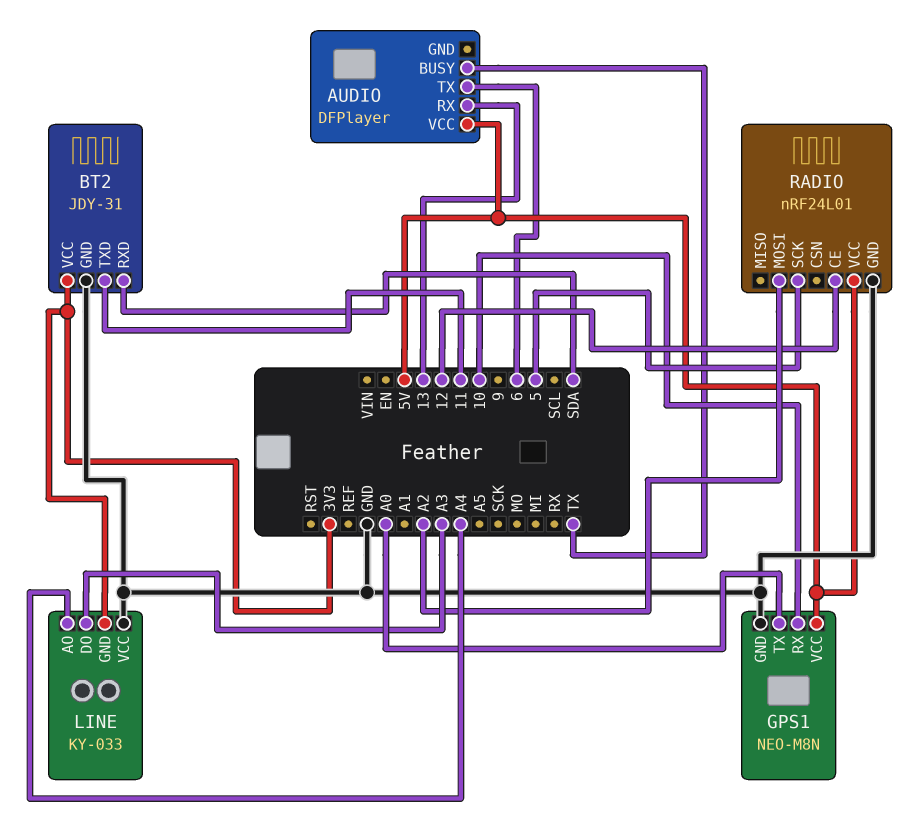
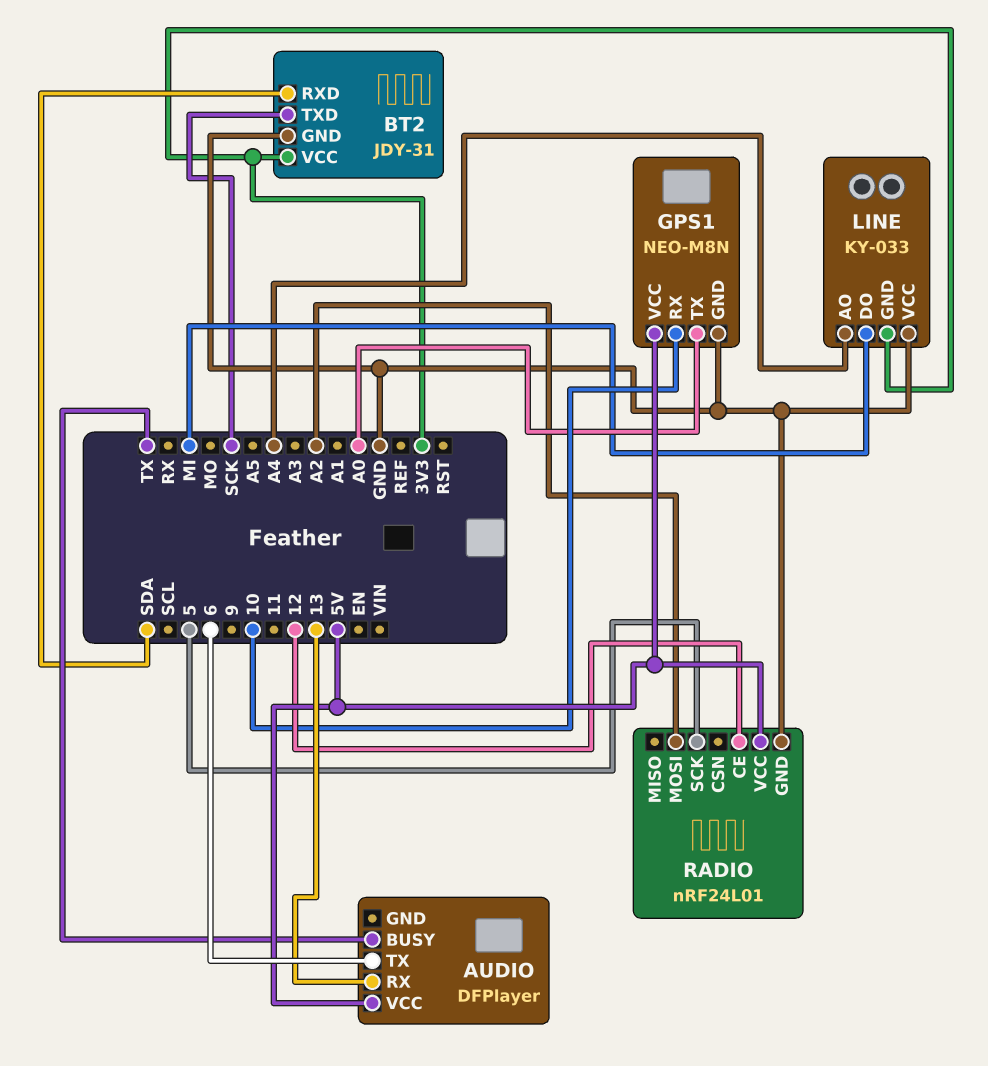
BT2 pin TXD: 11 -> SCK
LINE pin DO: A3 -> MI

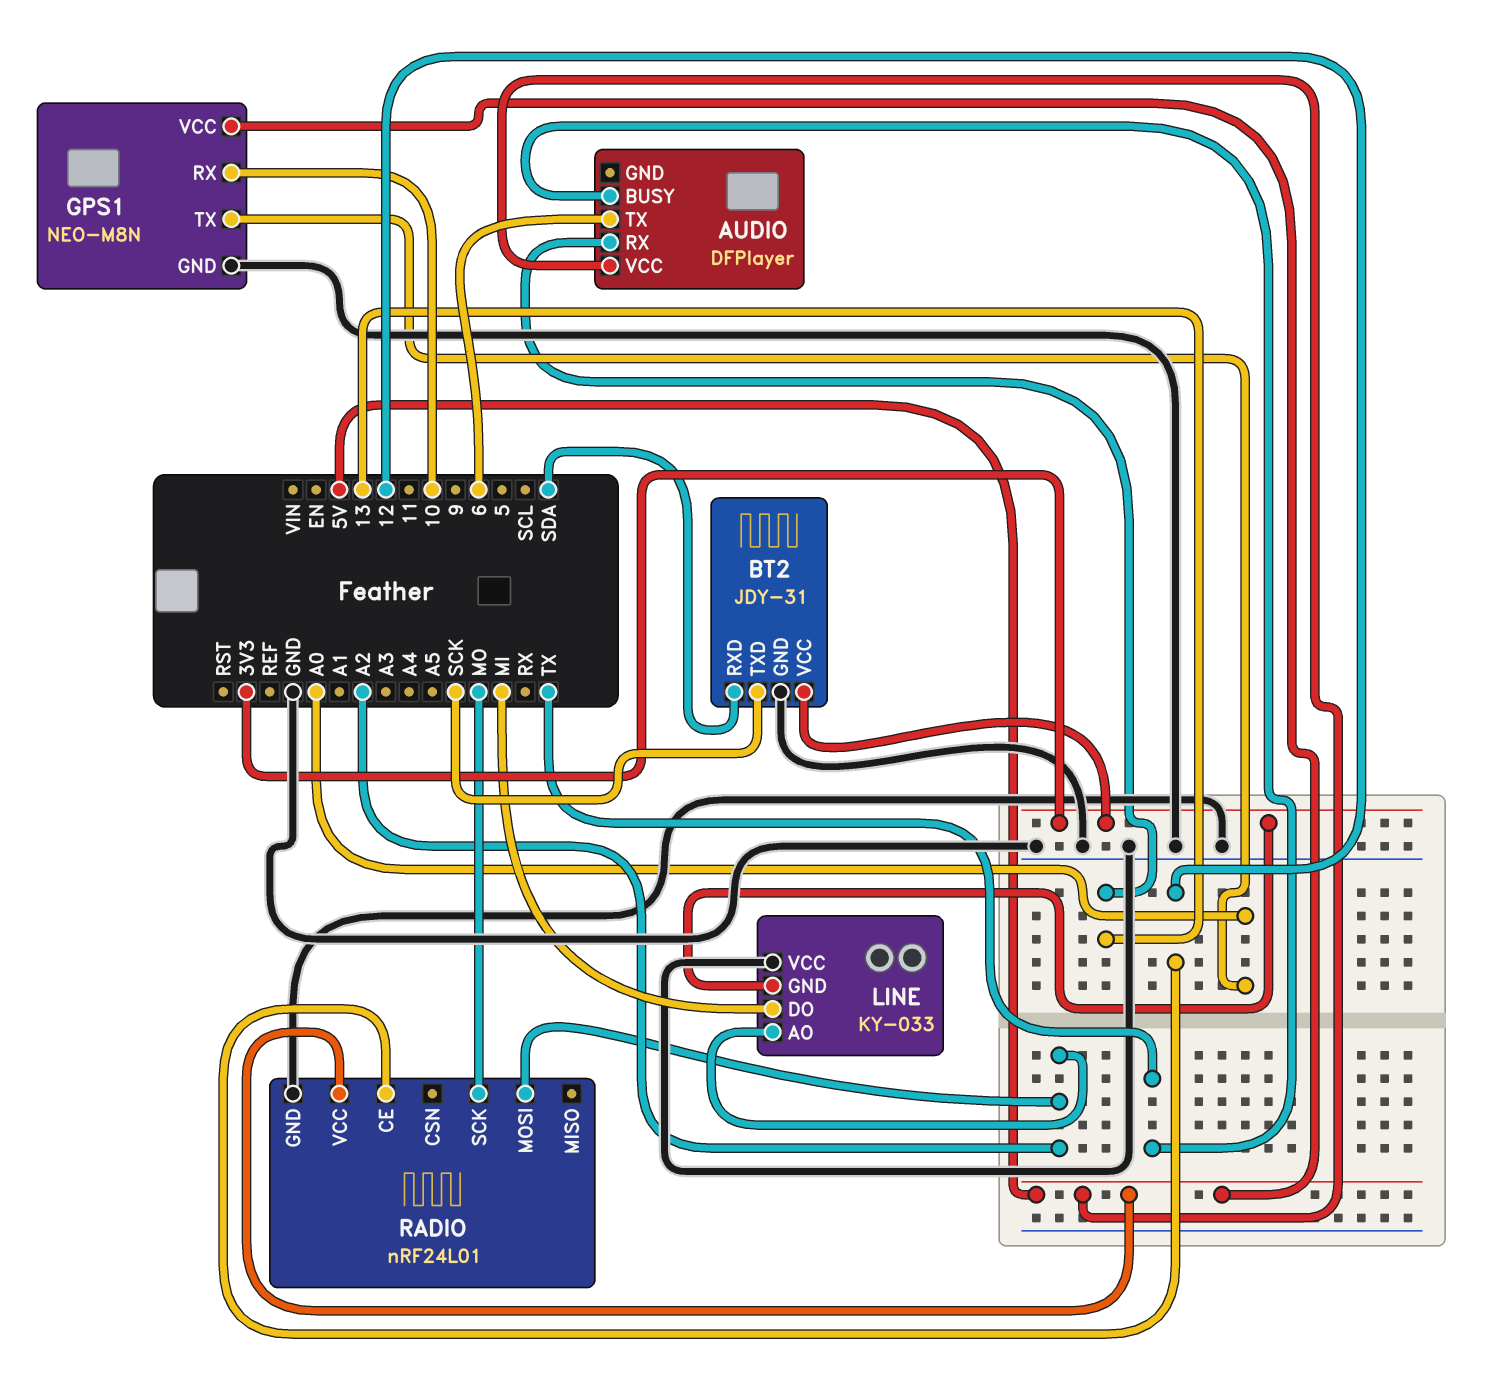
LINE pin AO: A4 -> A2
RADIO pin SCK: 5 -> MO

